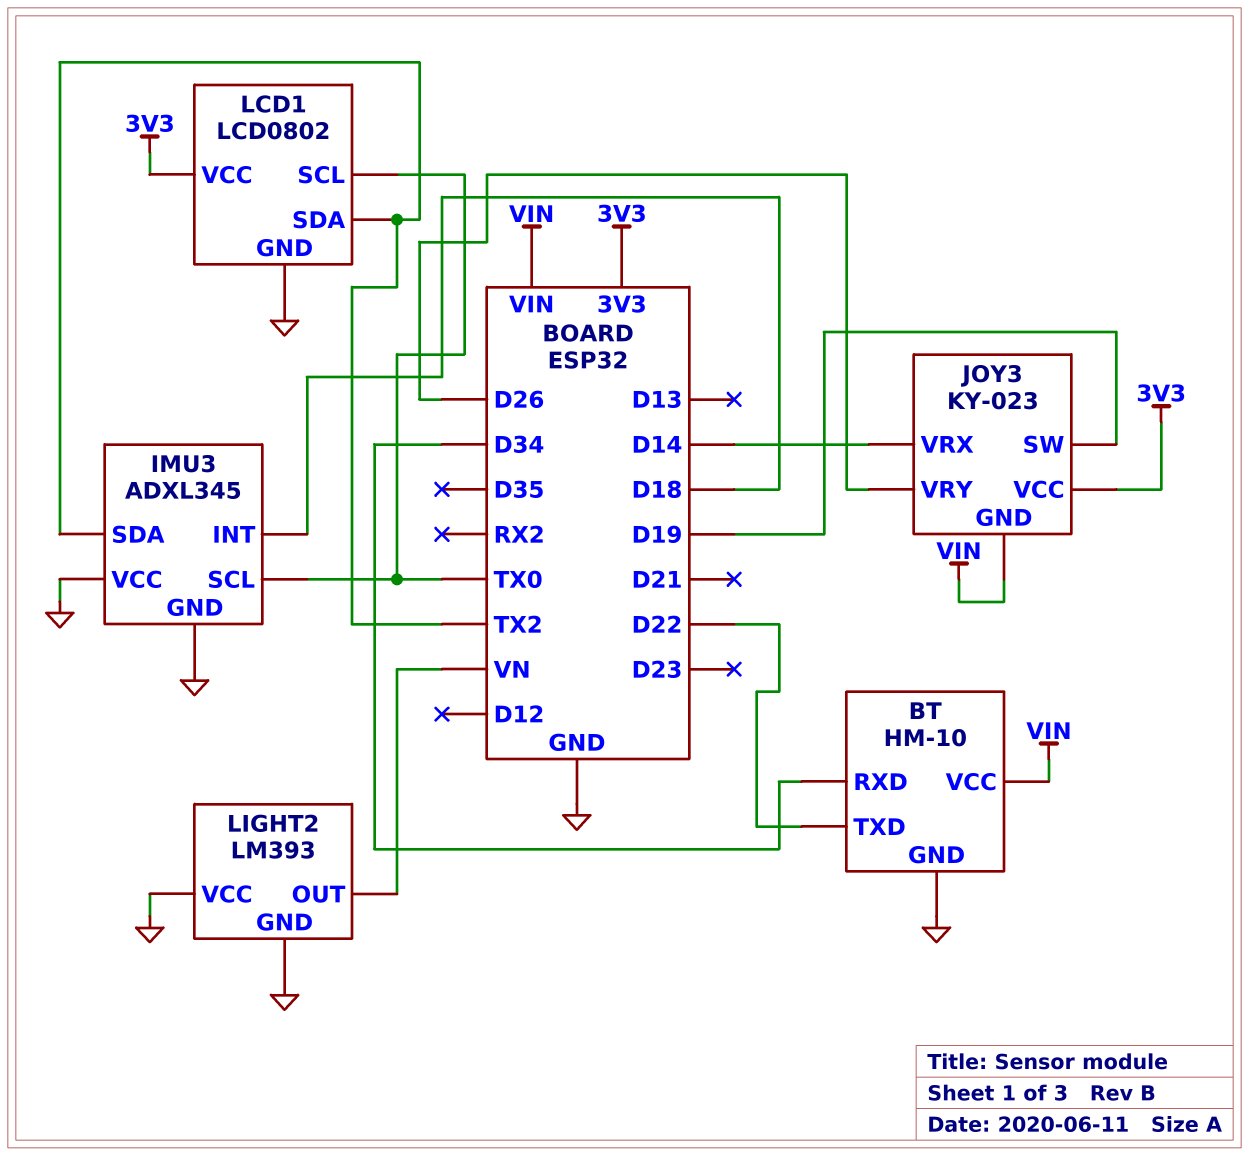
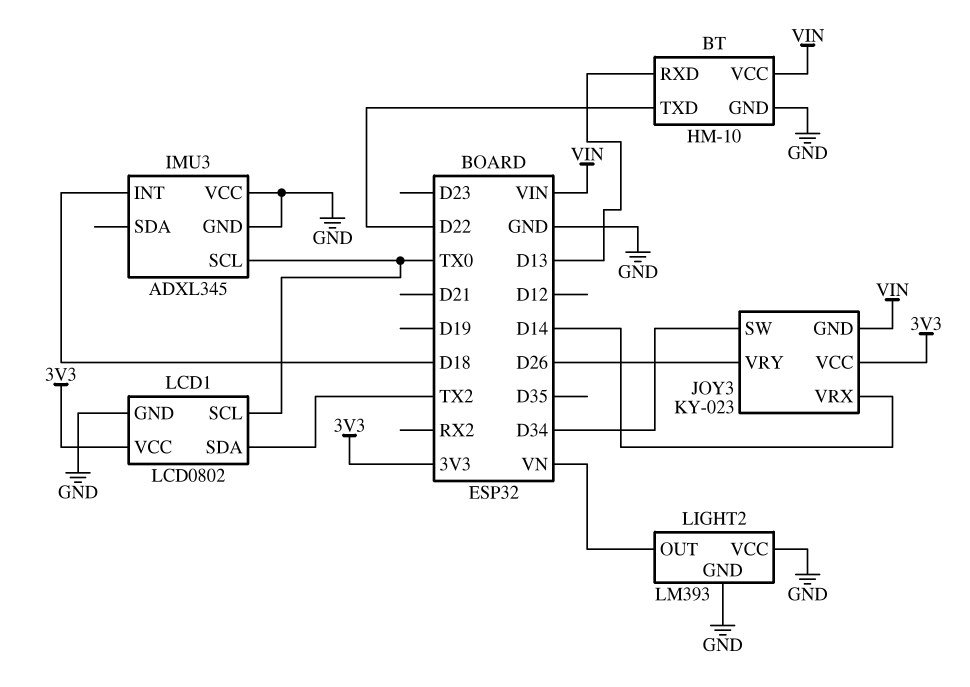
BT pin RXD: D34 -> D13
IMU3 pin SDA: TX2 -> none
JOY3 pin SW: D19 -> D34

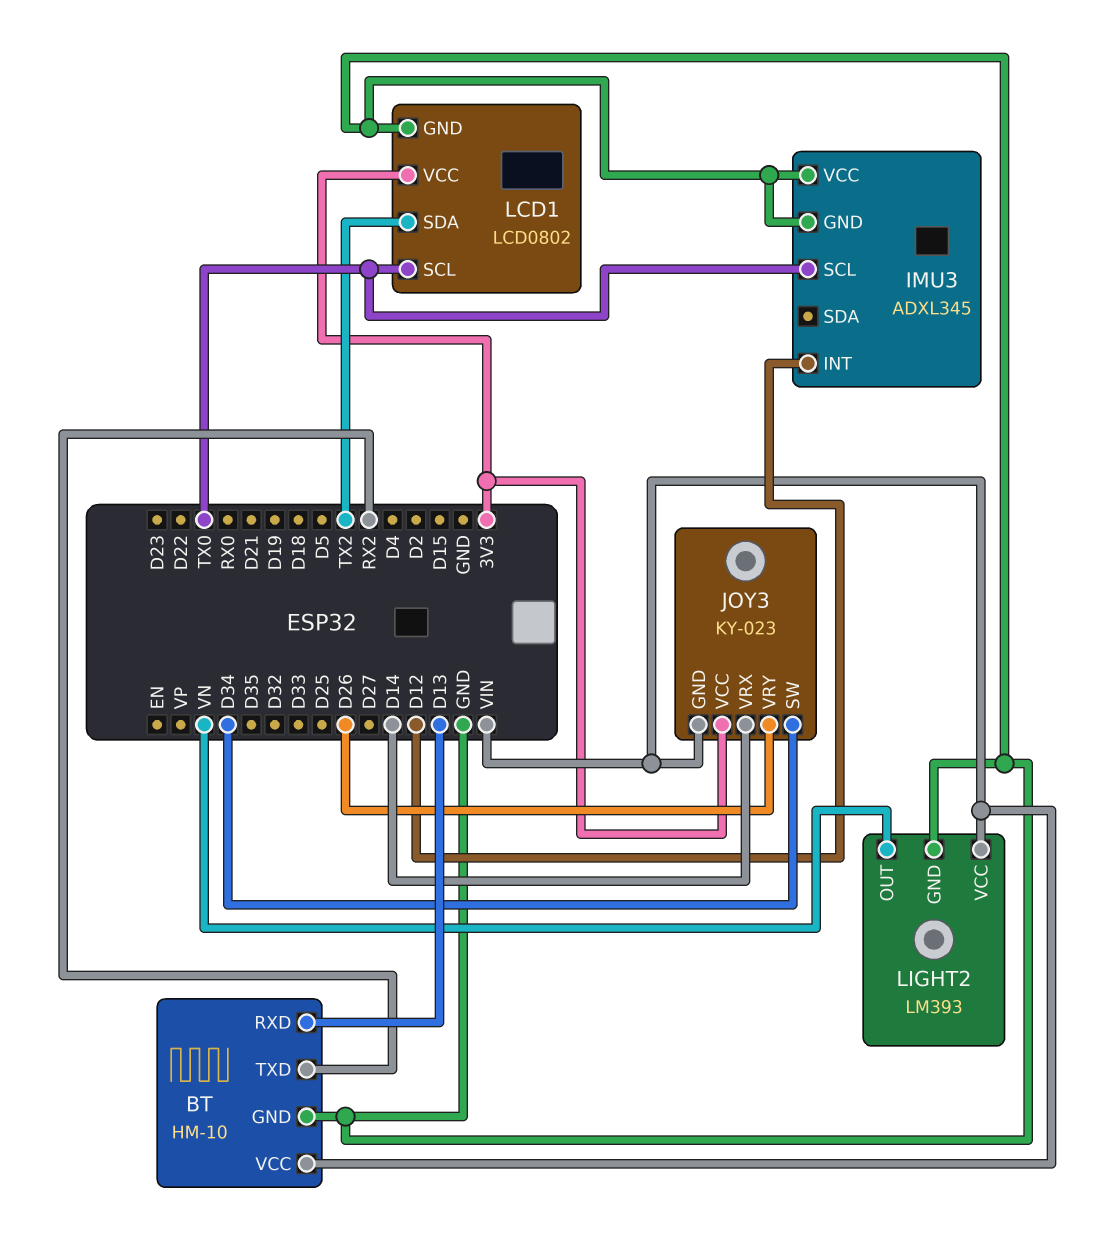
BT pin TXD: D22 -> RX2
IMU3 pin INT: D18 -> D12
LIGHT2 pin VCC: GND -> VIN

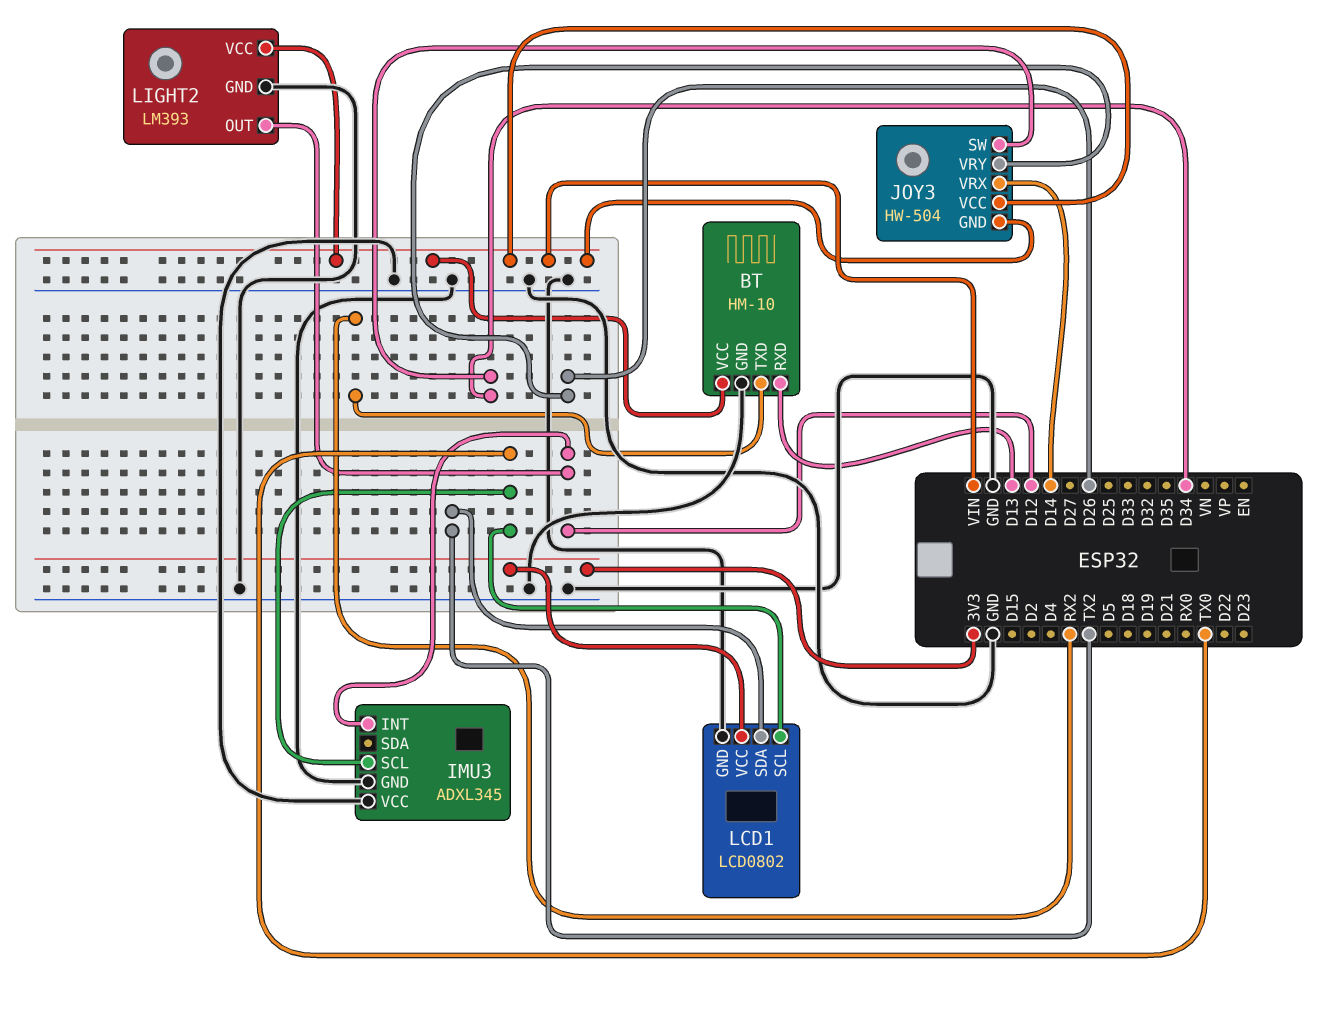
JOY3: KY-023 -> HW-504
JOY3 pin VCC: 3V3 -> VIN
LIGHT2 pin OUT: VN -> D12

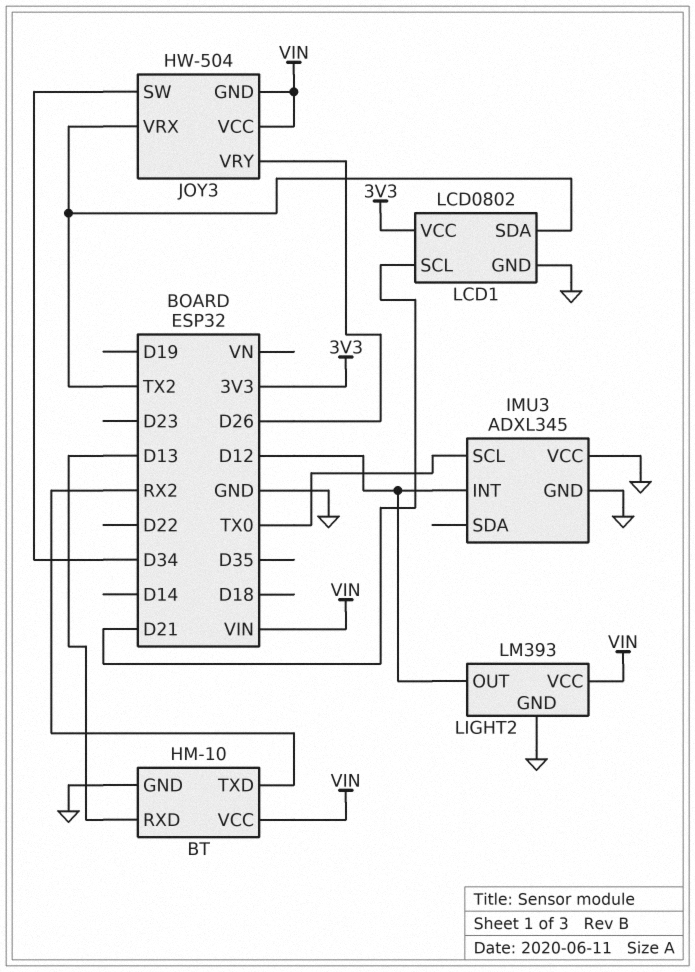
JOY3 pin VRX: D14 -> TX2
LCD1 pin SCL: TX0 -> D21

